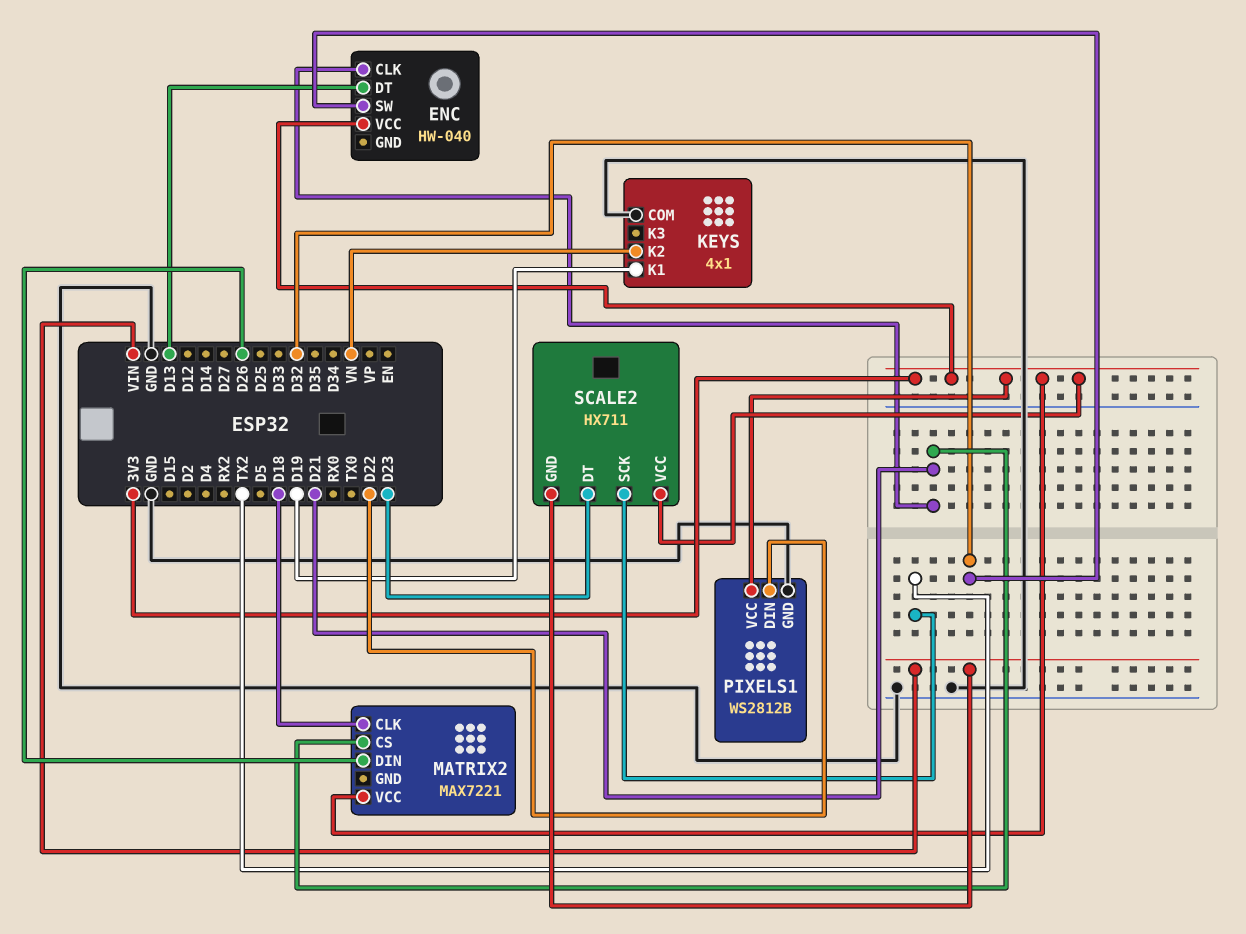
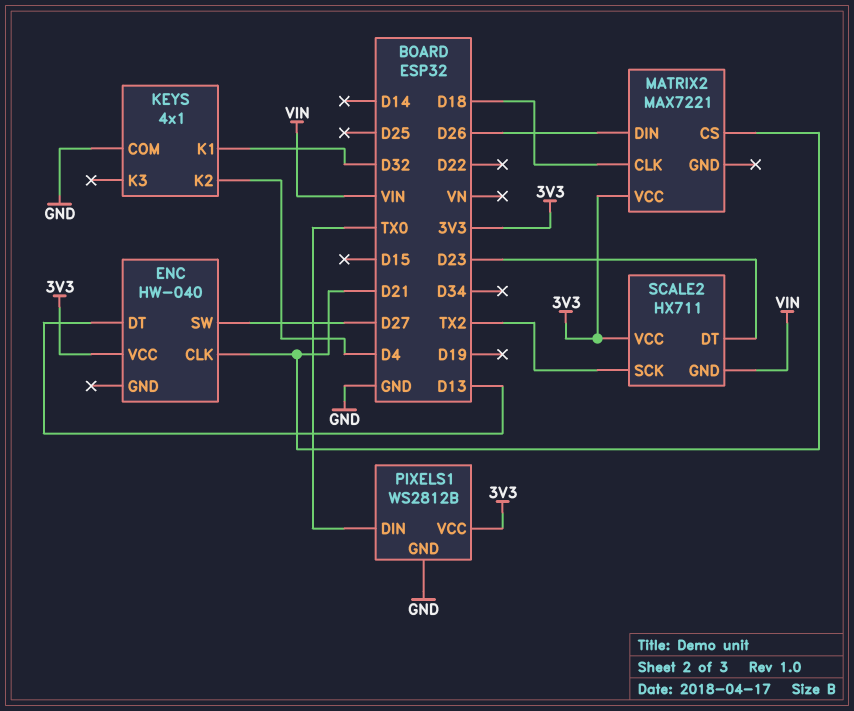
ENC pin SW: D32 -> D27
KEYS pin K1: D19 -> D32
KEYS pin K2: VN -> D4
PIXELS1 pin DIN: D22 -> TX0

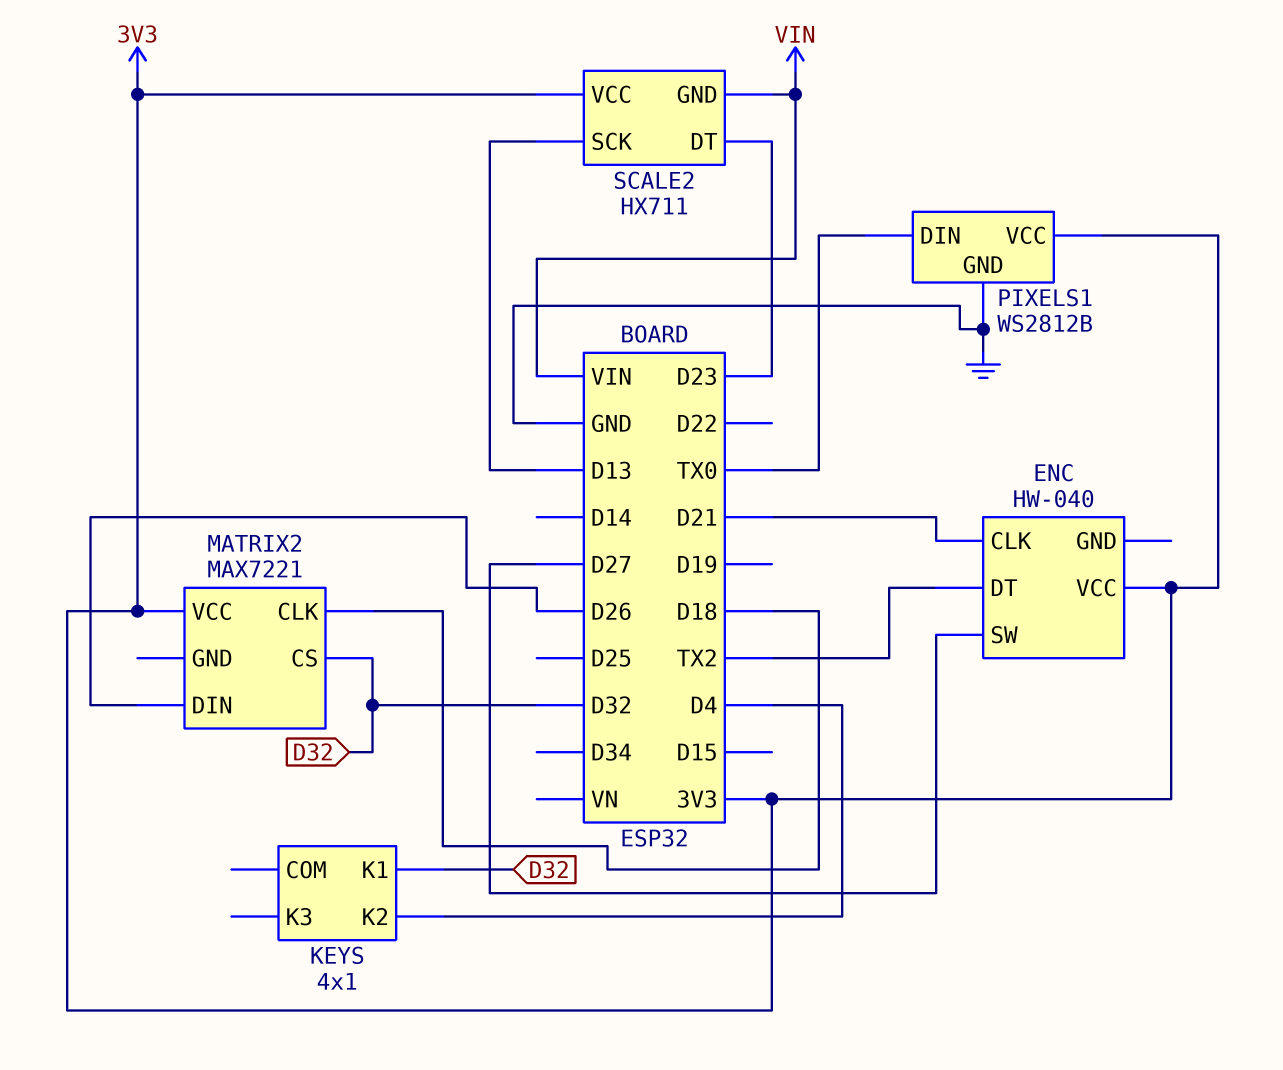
ENC pin DT: D13 -> TX2
KEYS pin COM: GND -> none
MATRIX2 pin CS: D21 -> D32
SCALE2 pin SCK: TX2 -> D13

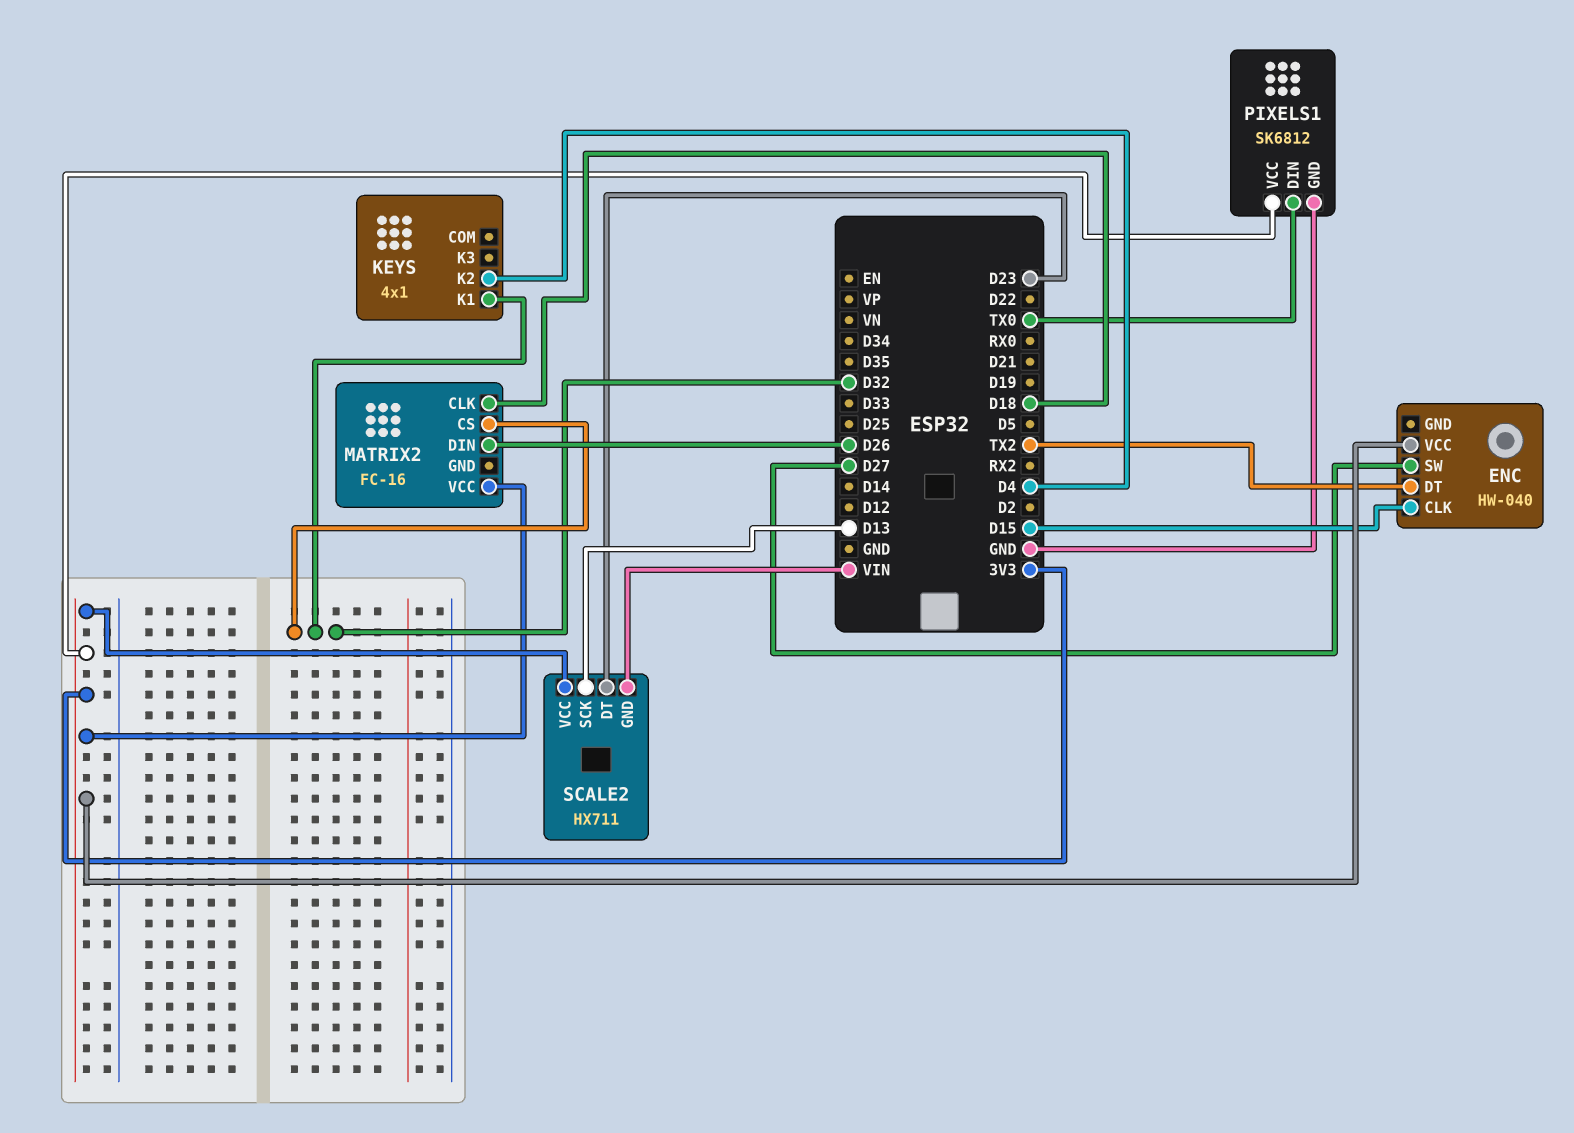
ENC pin CLK: D21 -> D15
MATRIX2: MAX7221 -> FC-16
PIXELS1: WS2812B -> SK6812

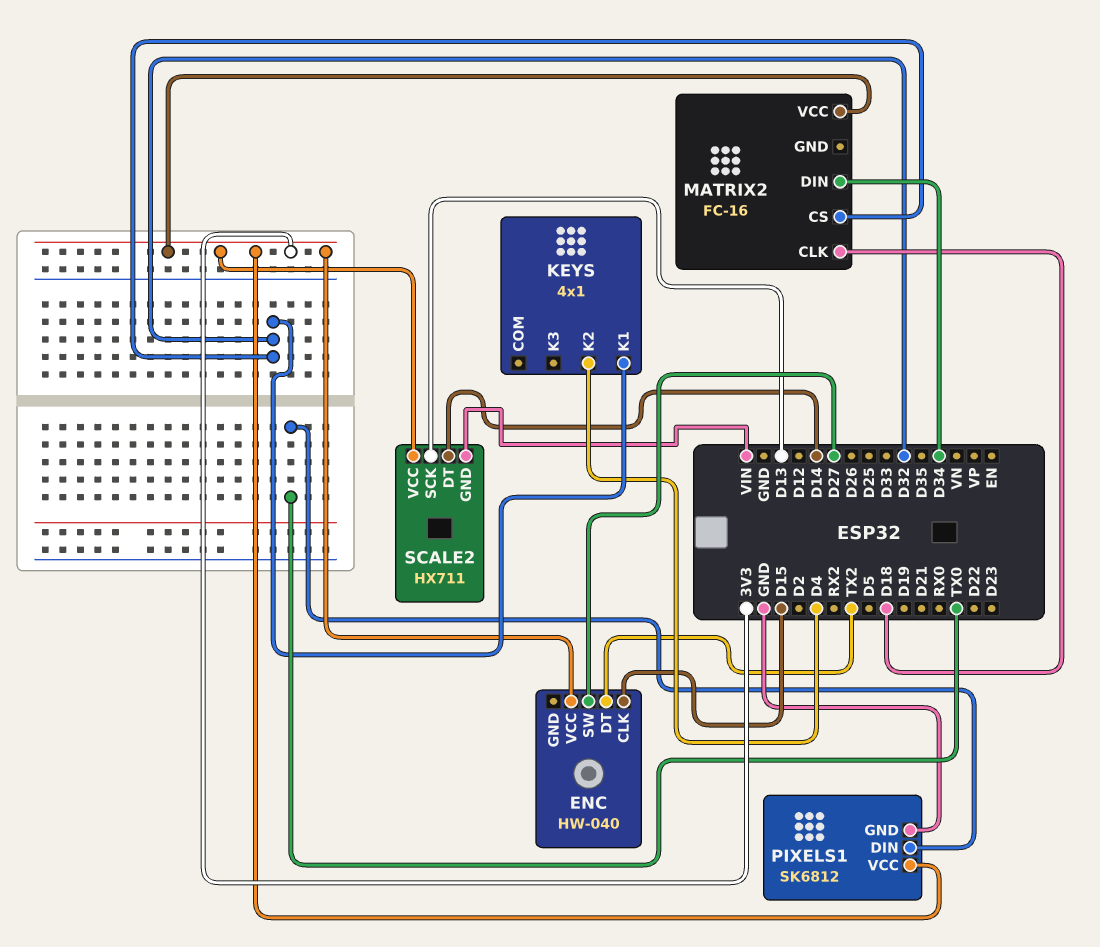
MATRIX2 pin DIN: D26 -> D34
SCALE2 pin DT: D23 -> D14

